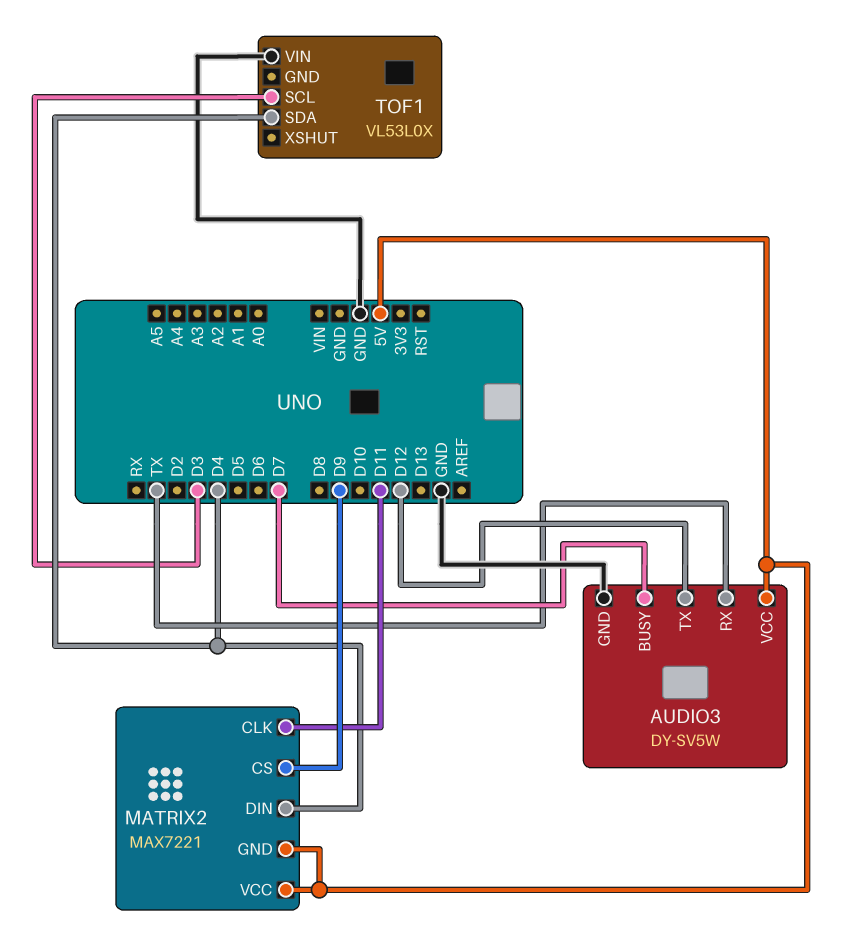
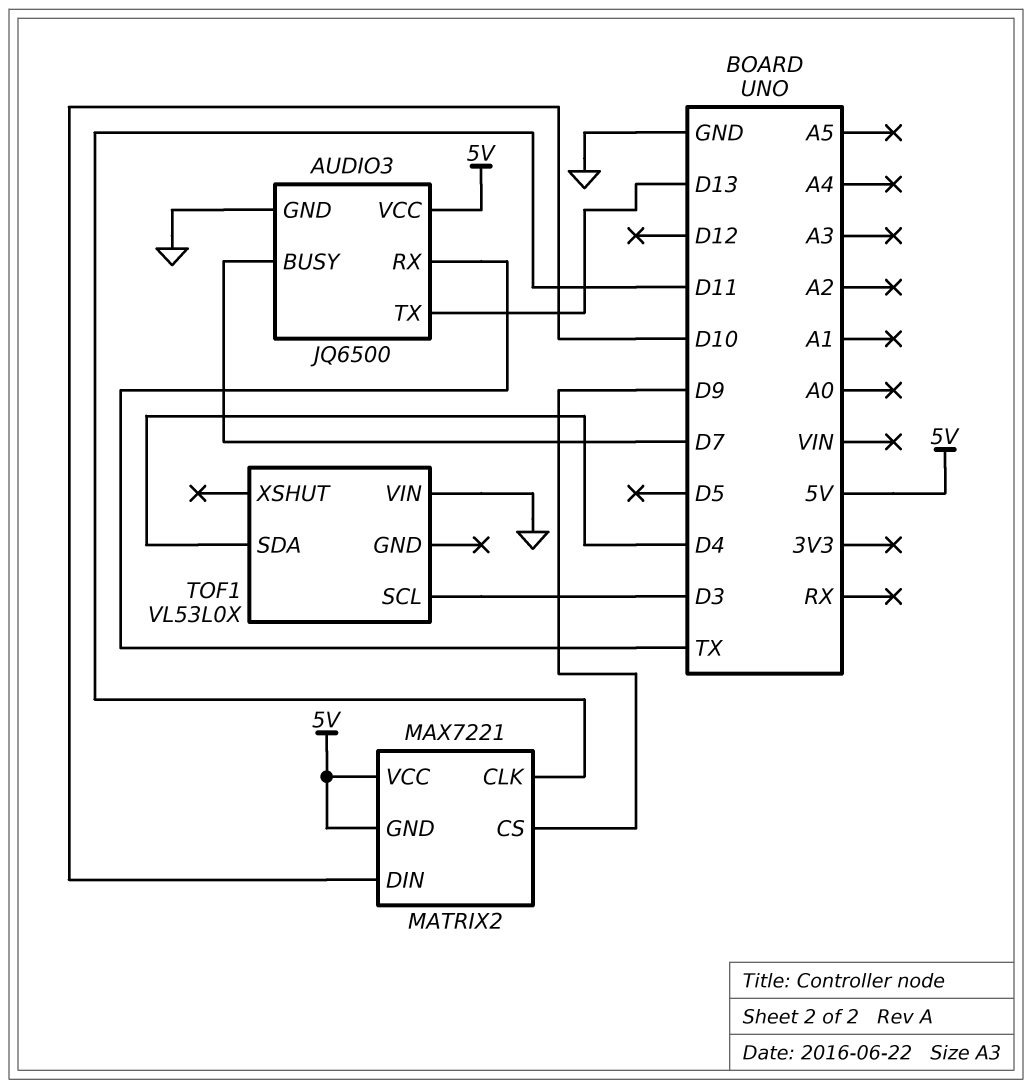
AUDIO3: DY-SV5W -> JQ6500
AUDIO3 pin TX: D12 -> D13
MATRIX2 pin DIN: D4 -> D10

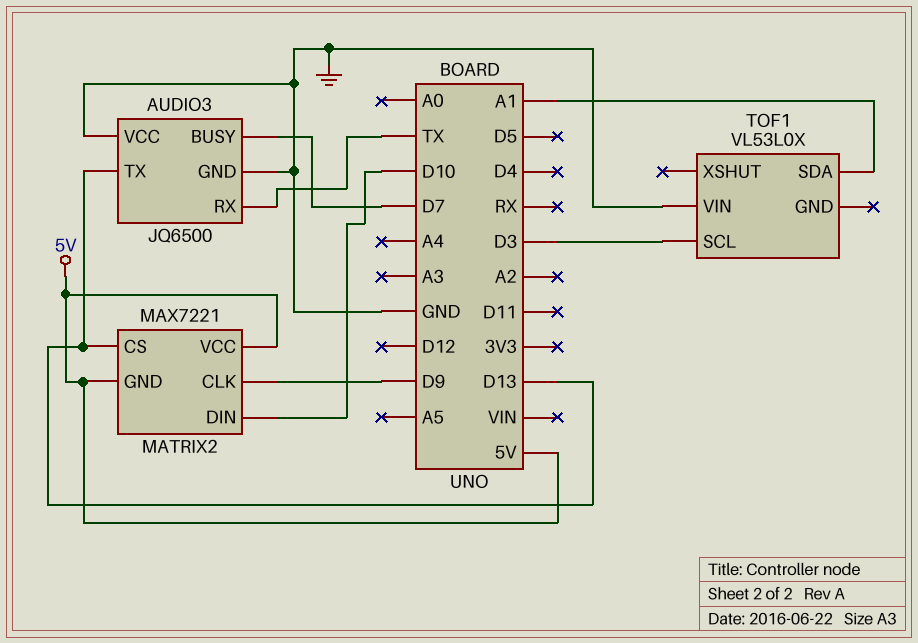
AUDIO3 pin VCC: 5V -> GND
MATRIX2 pin CLK: D11 -> D9
MATRIX2 pin CS: D9 -> D13
TOF1 pin SDA: D4 -> A1

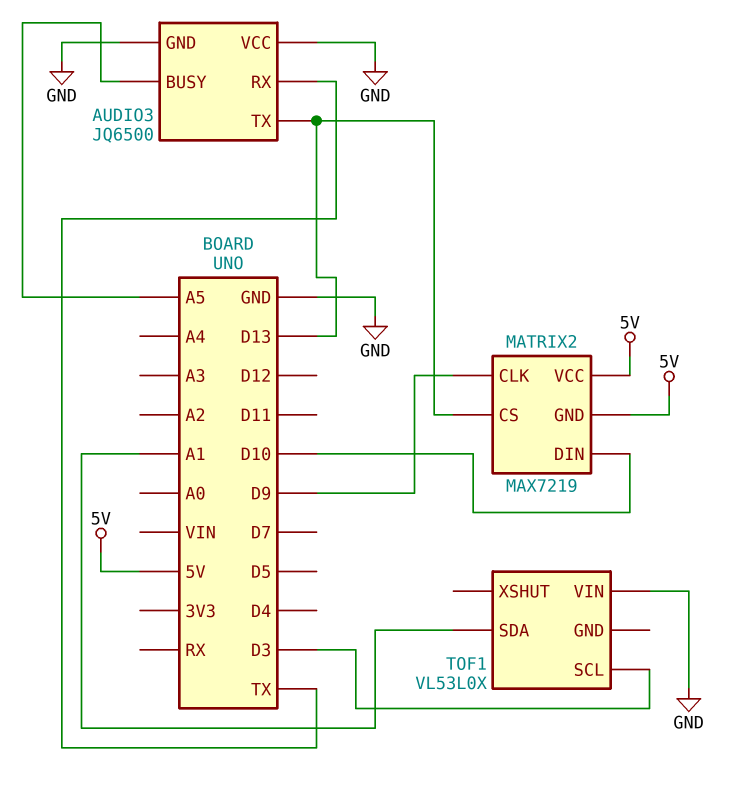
AUDIO3 pin BUSY: D7 -> A5
MATRIX2: MAX7221 -> MAX7219

